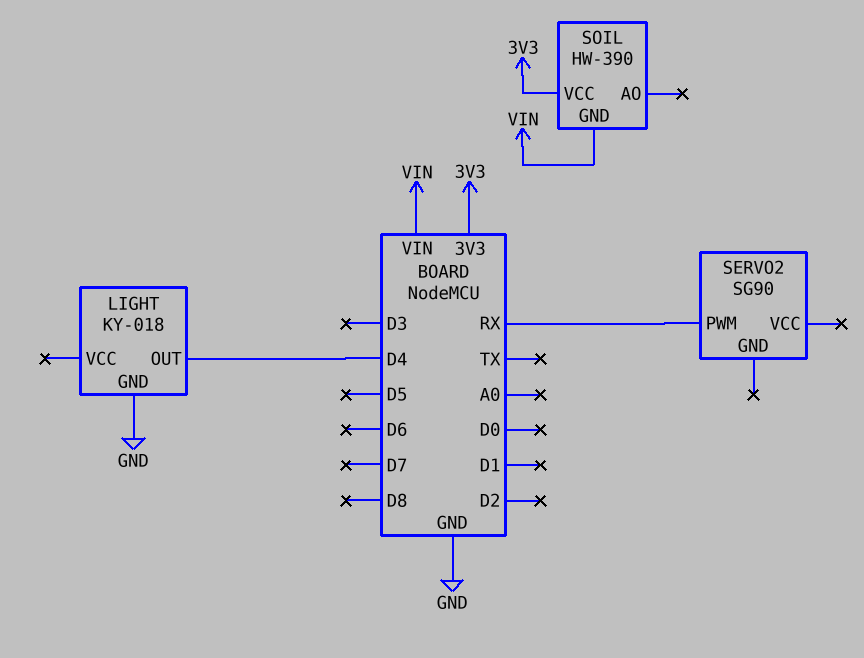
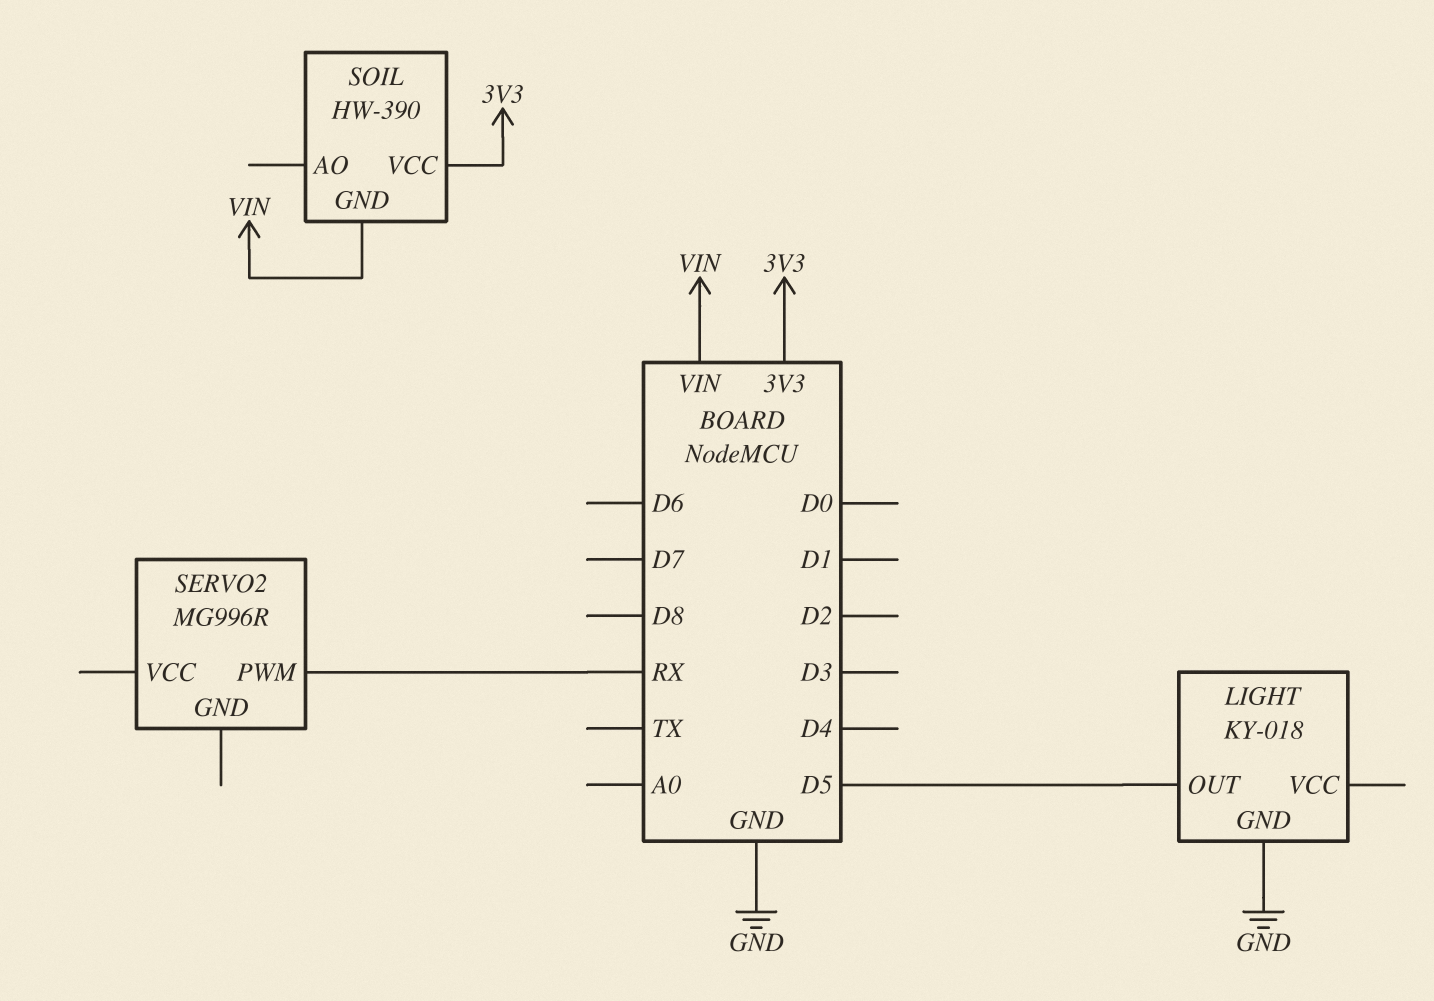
LIGHT pin OUT: D4 -> D5
SERVO2: SG90 -> MG996R

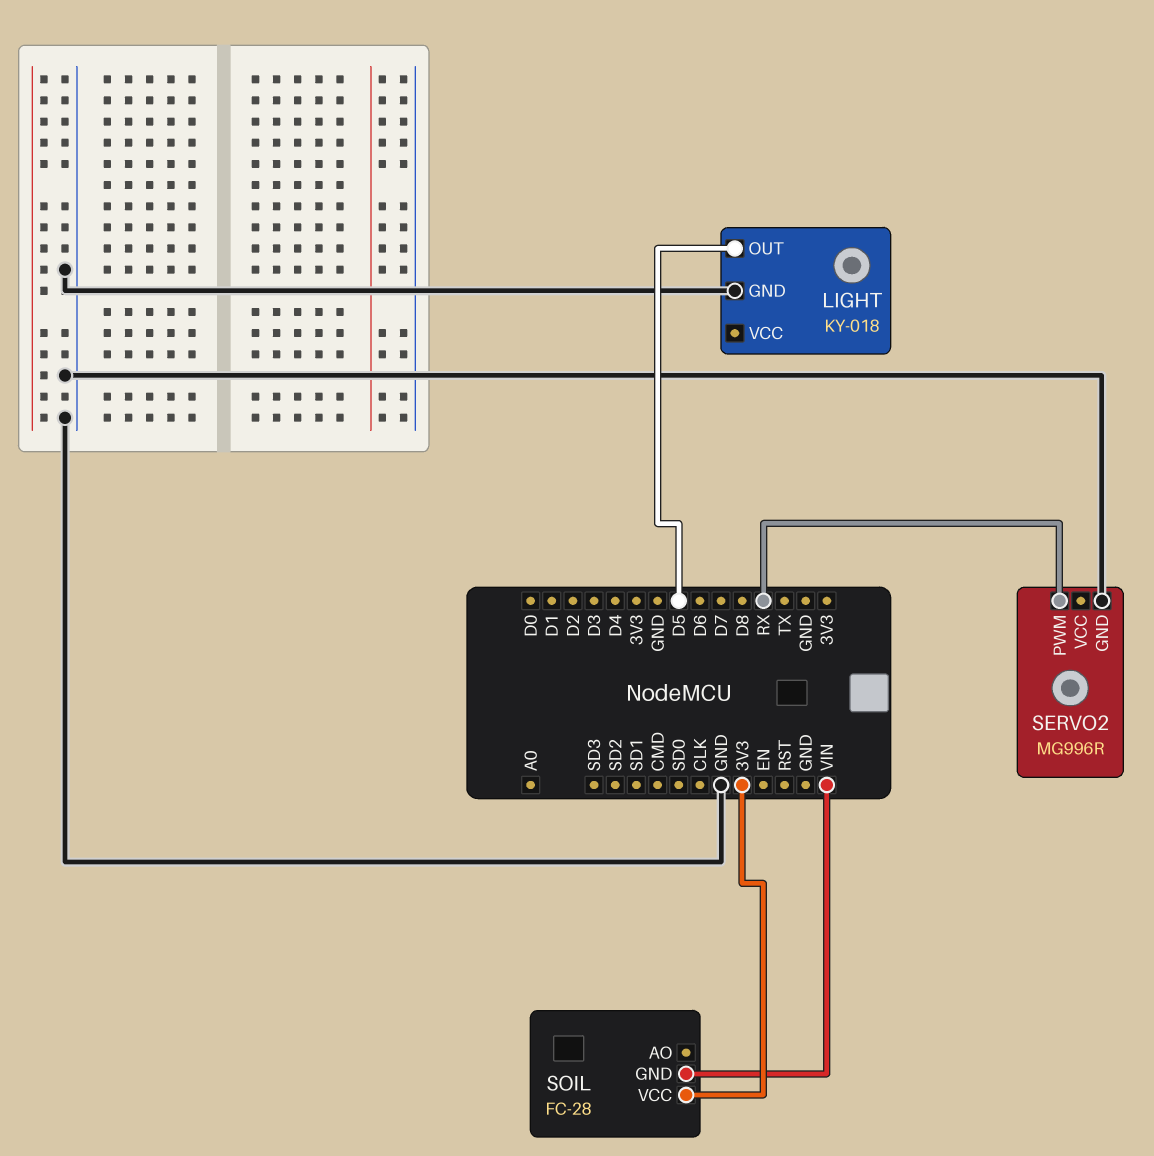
SERVO2 pin GND: none -> GND
SOIL: HW-390 -> FC-28

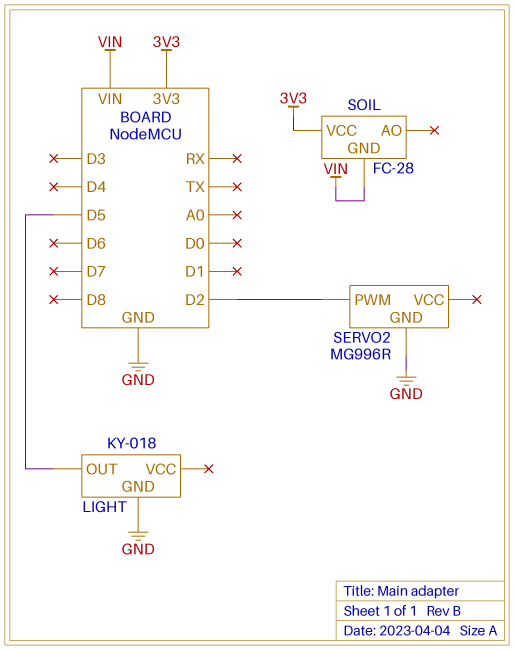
SERVO2 pin PWM: RX -> D2

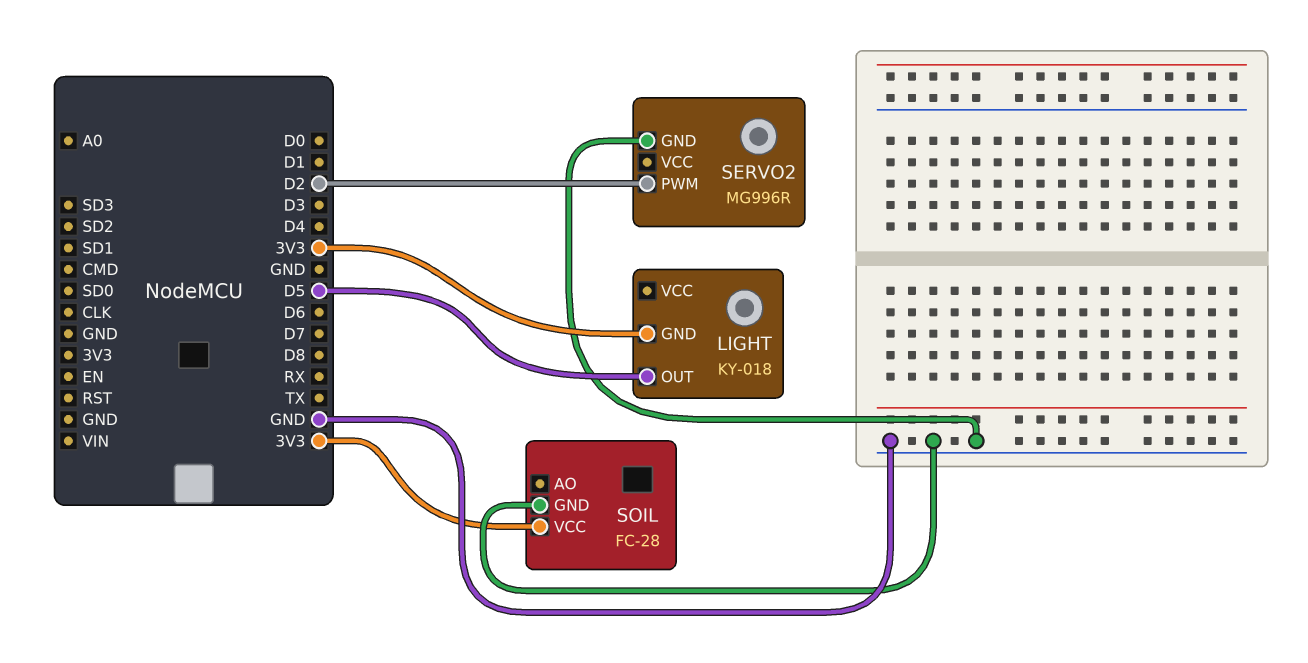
LIGHT pin GND: GND -> 3V3
SOIL pin GND: VIN -> GND

